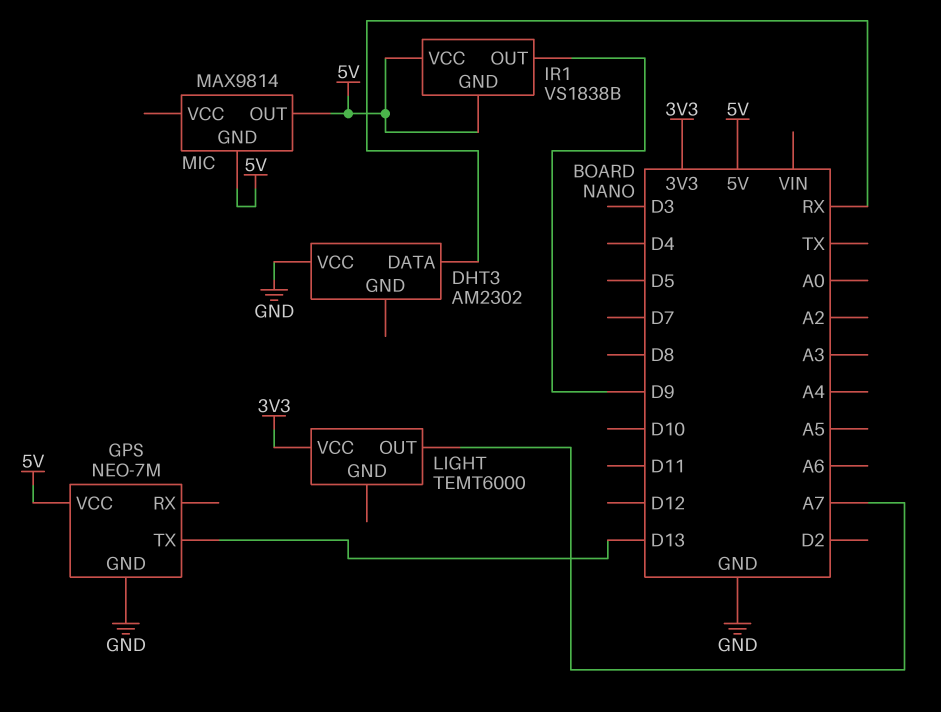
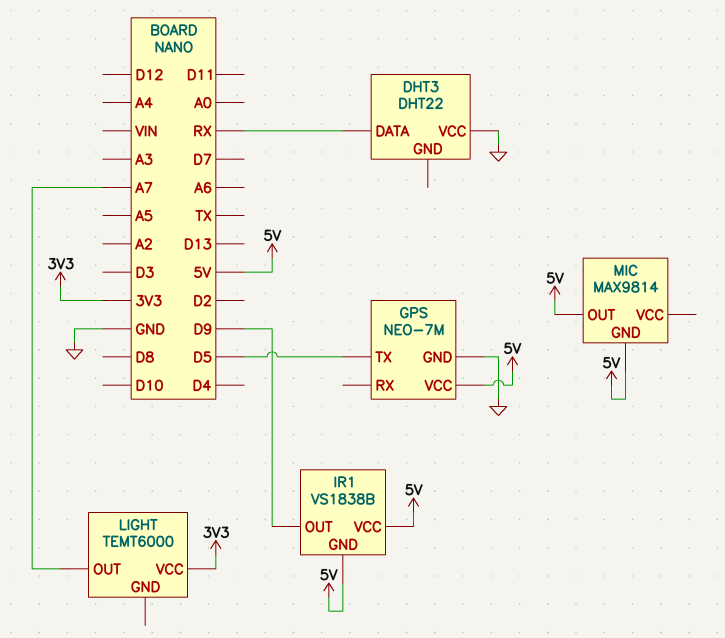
DHT3: AM2302 -> DHT22
GPS pin TX: D13 -> D5

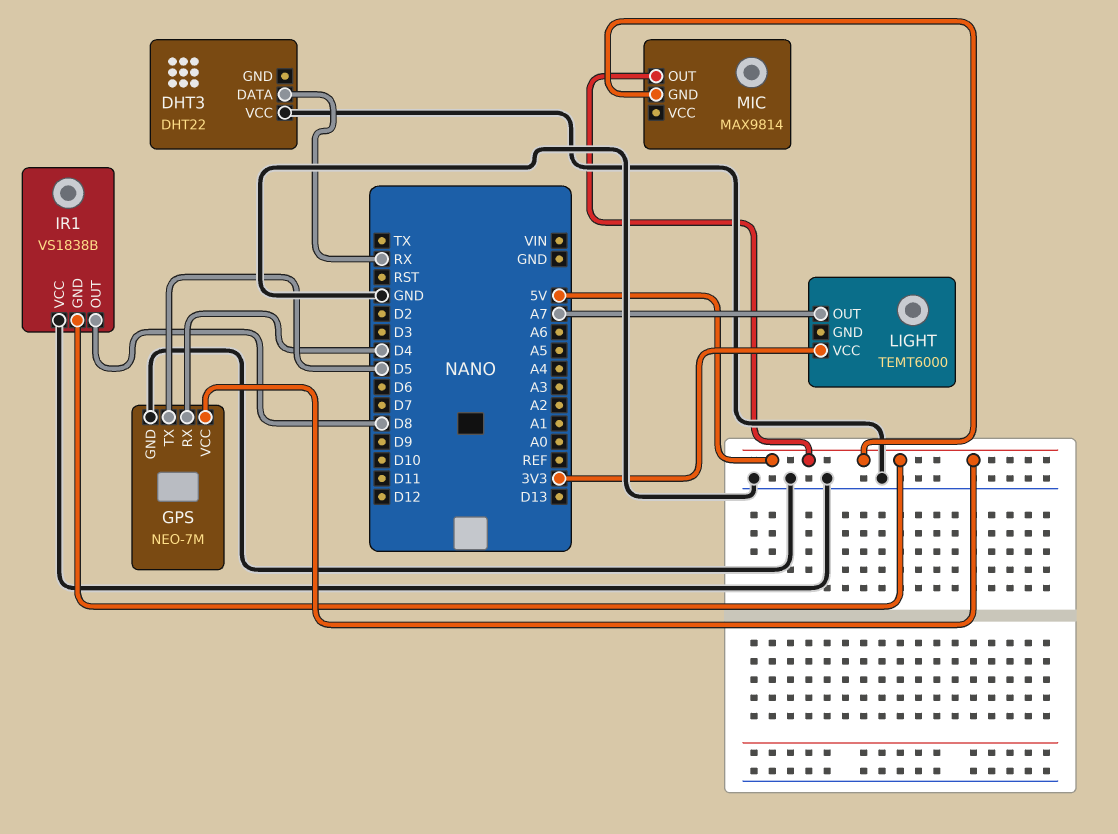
GPS pin RX: none -> D4
IR1 pin OUT: D9 -> D8
IR1 pin VCC: 5V -> GND

